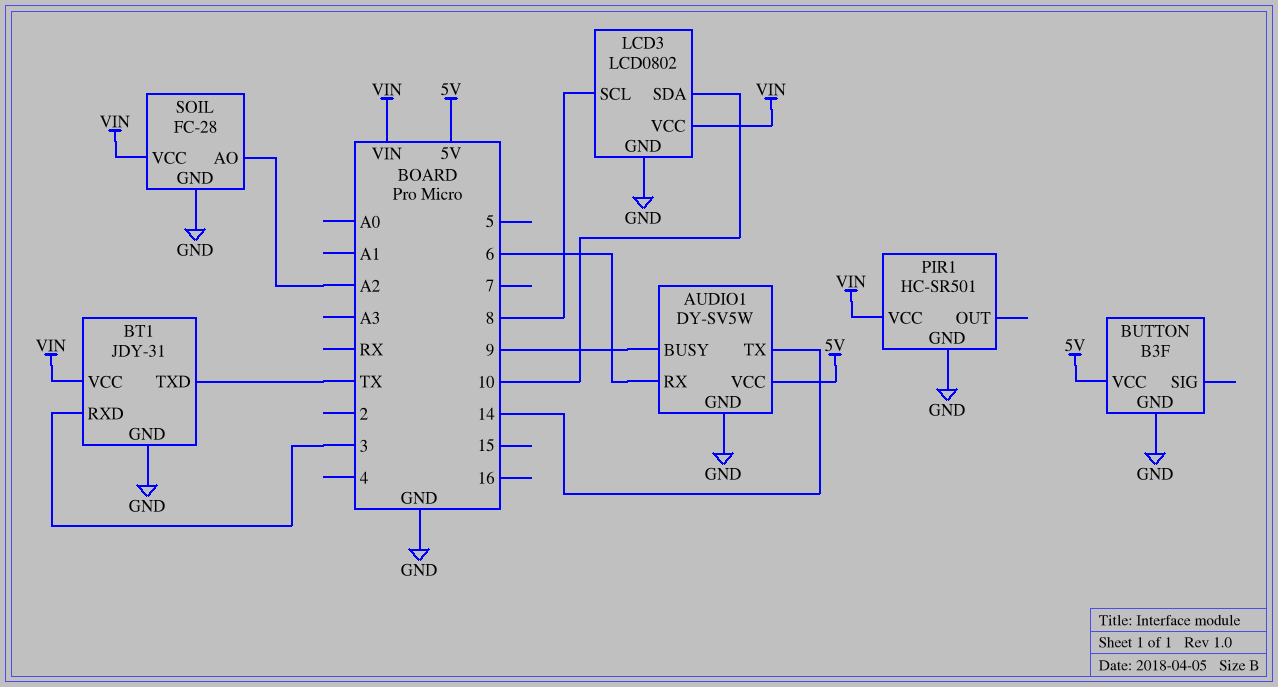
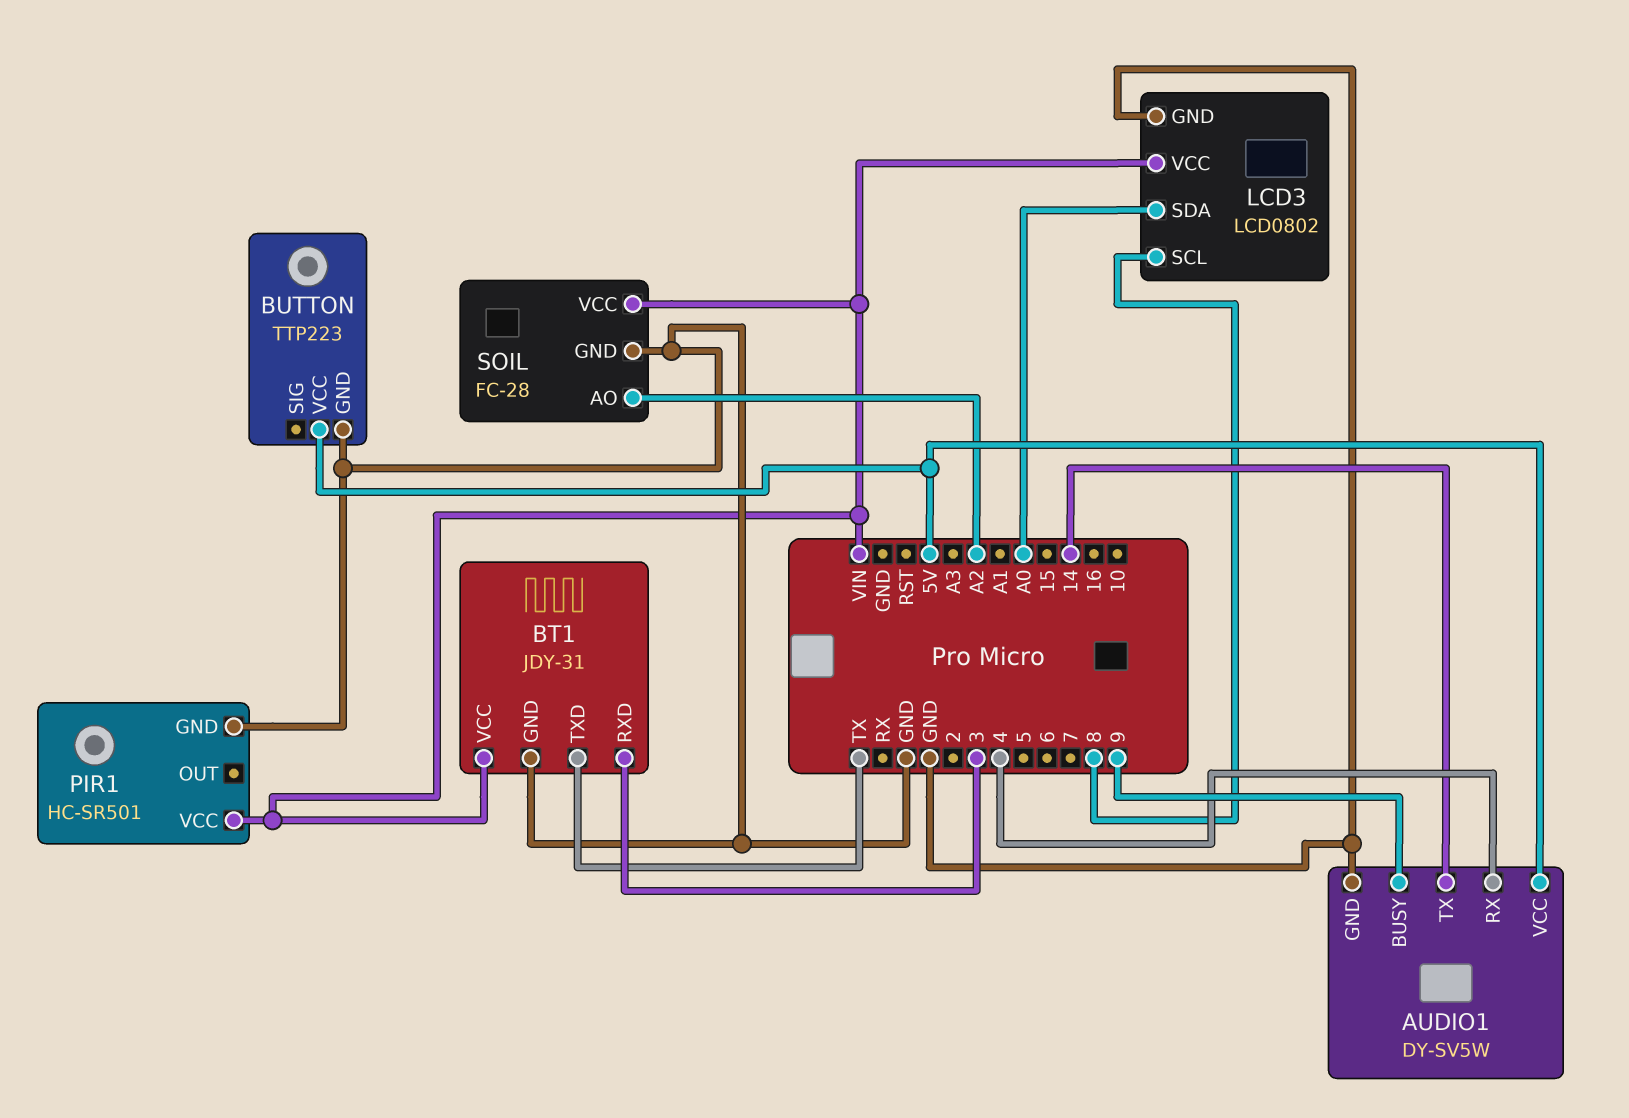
AUDIO1 pin RX: 6 -> 4
BUTTON: B3F -> TTP223
LCD3 pin SDA: 10 -> A0

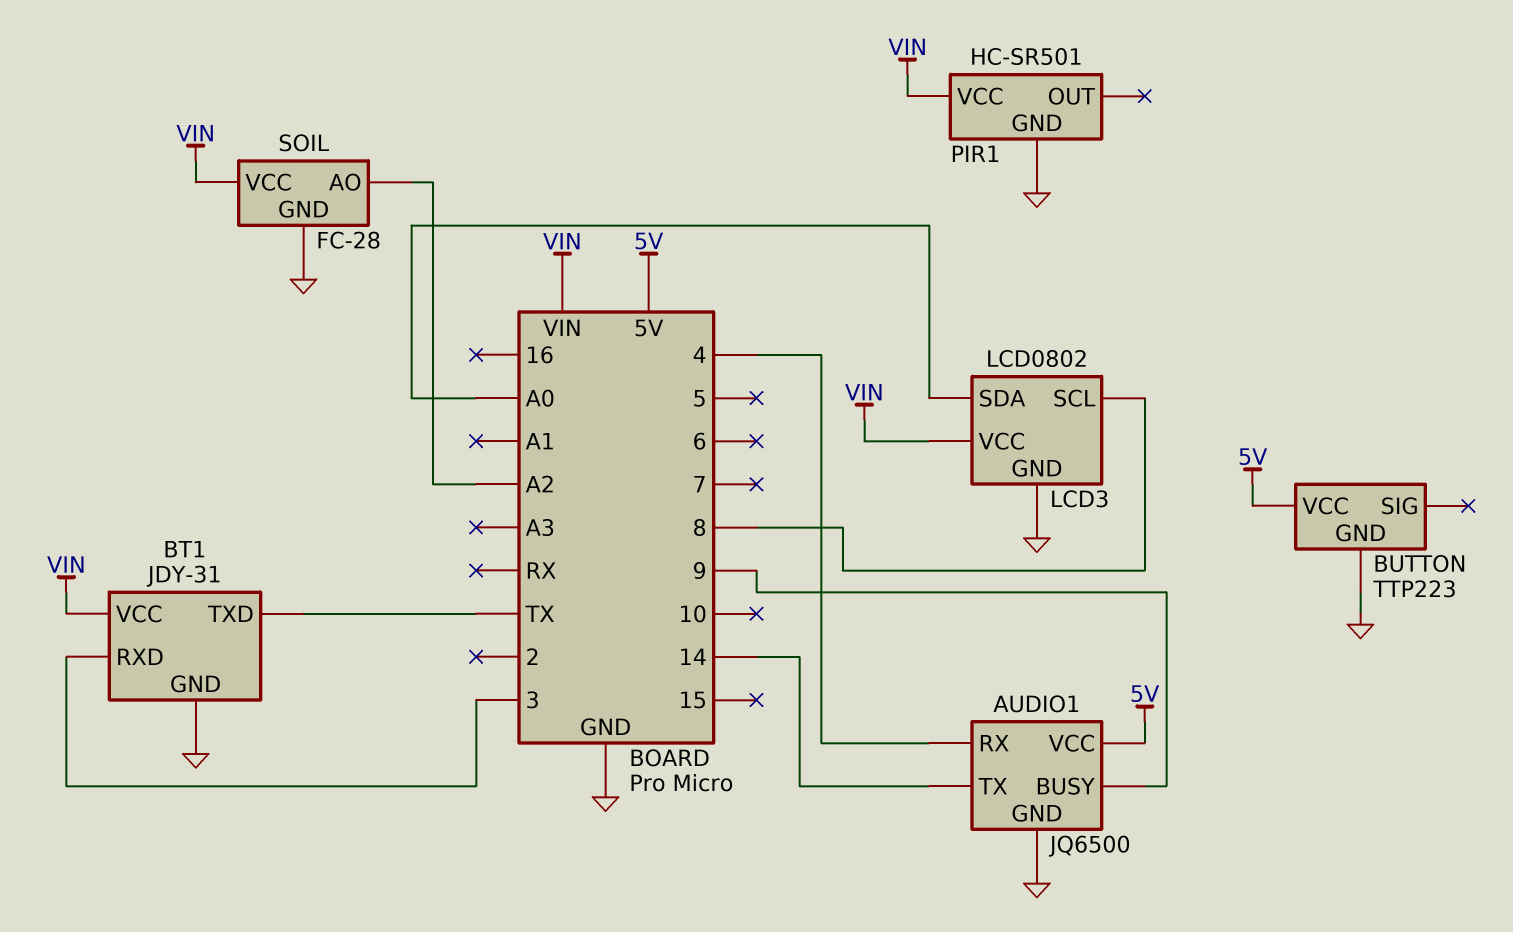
AUDIO1: DY-SV5W -> JQ6500

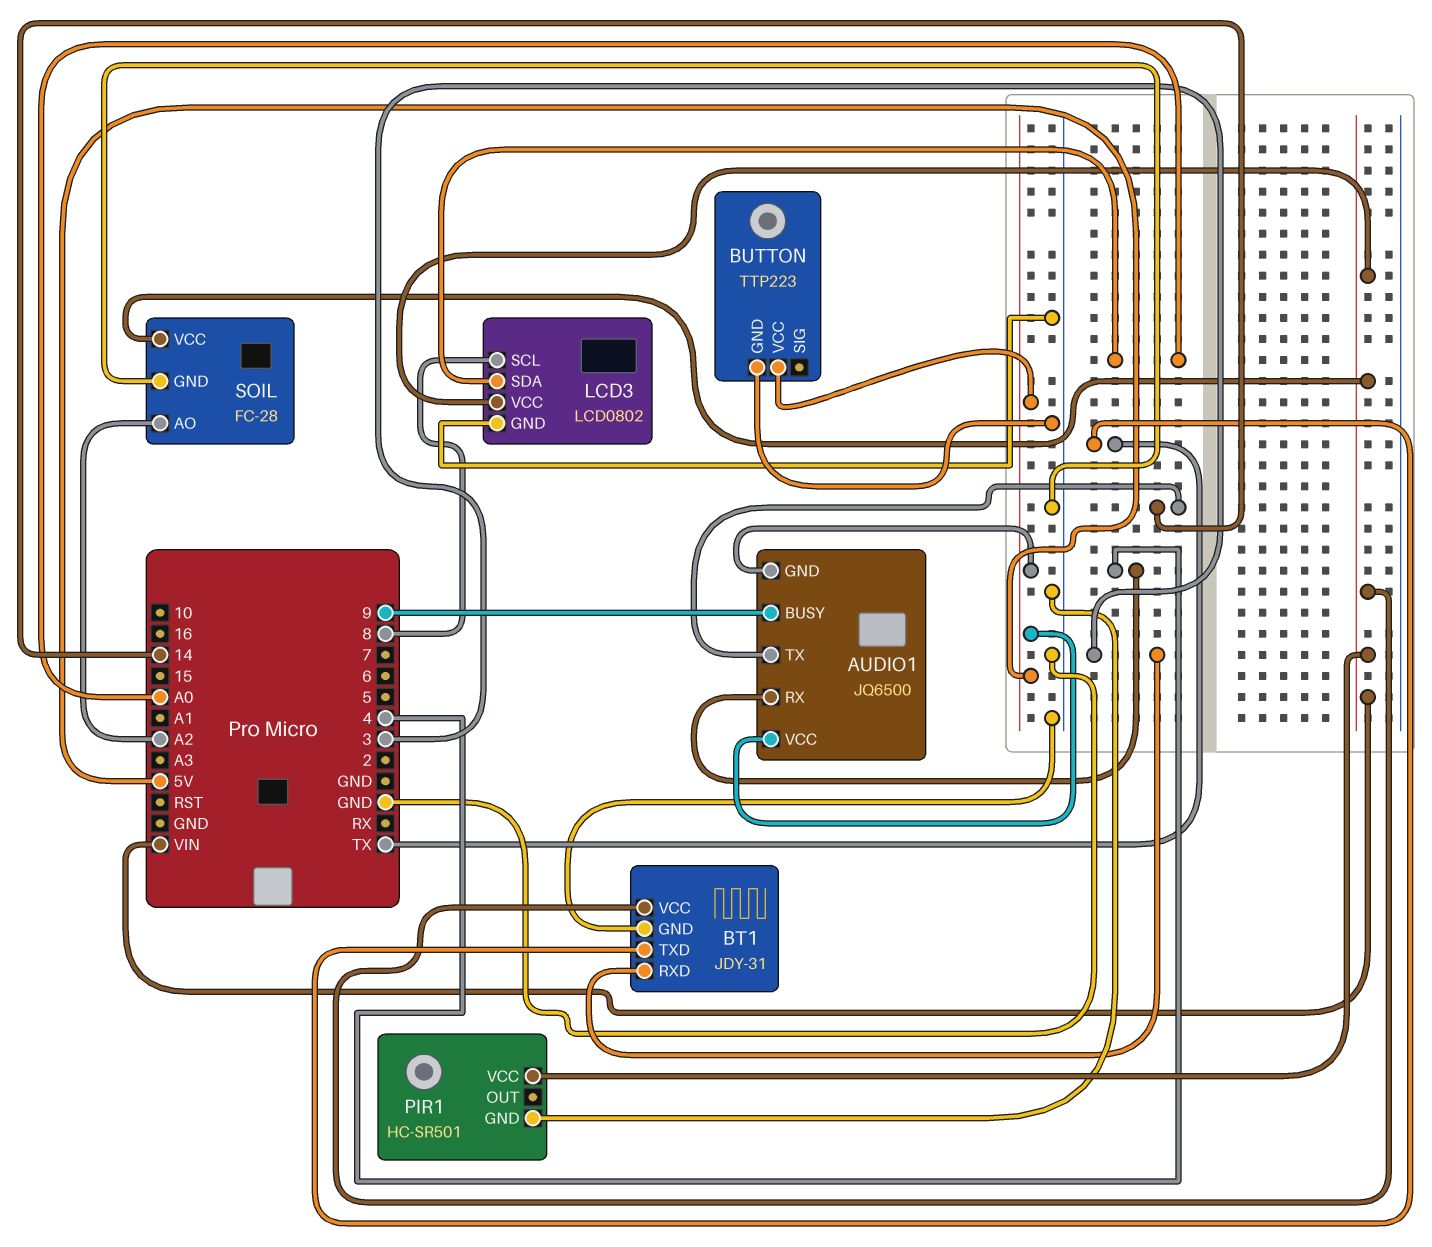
AUDIO1 pin GND: GND -> 5V

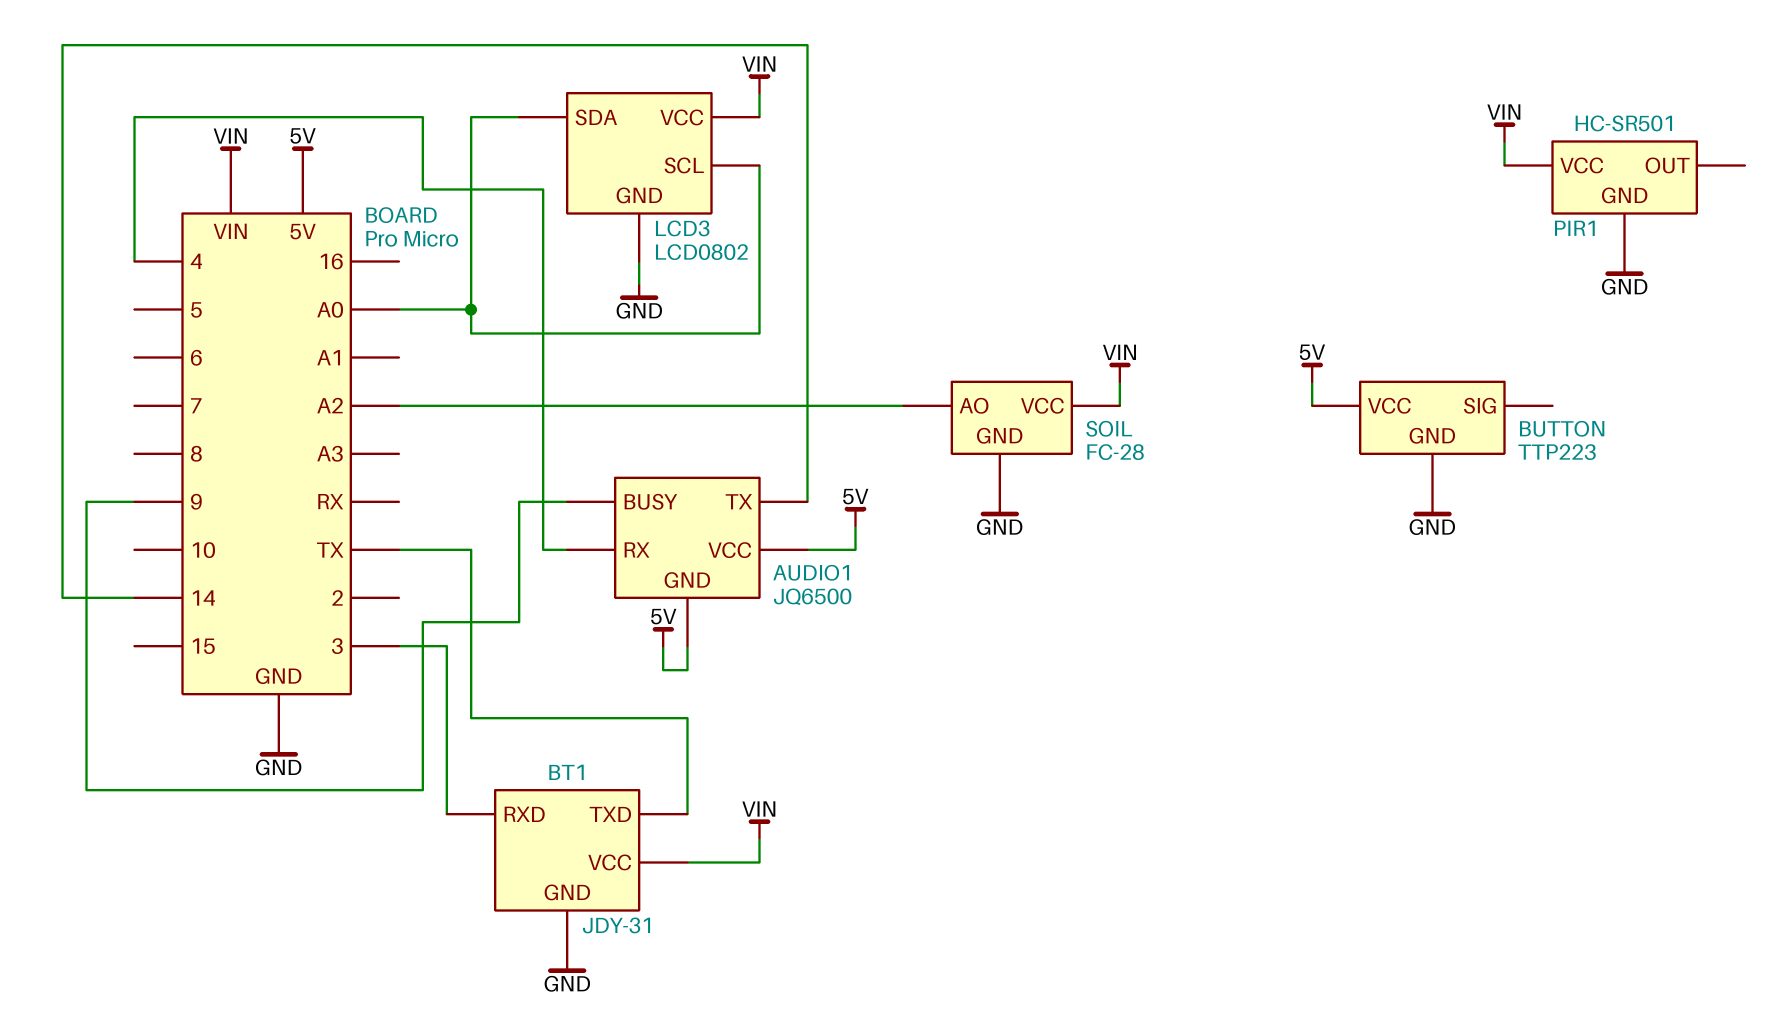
LCD3 pin SCL: 8 -> A0

